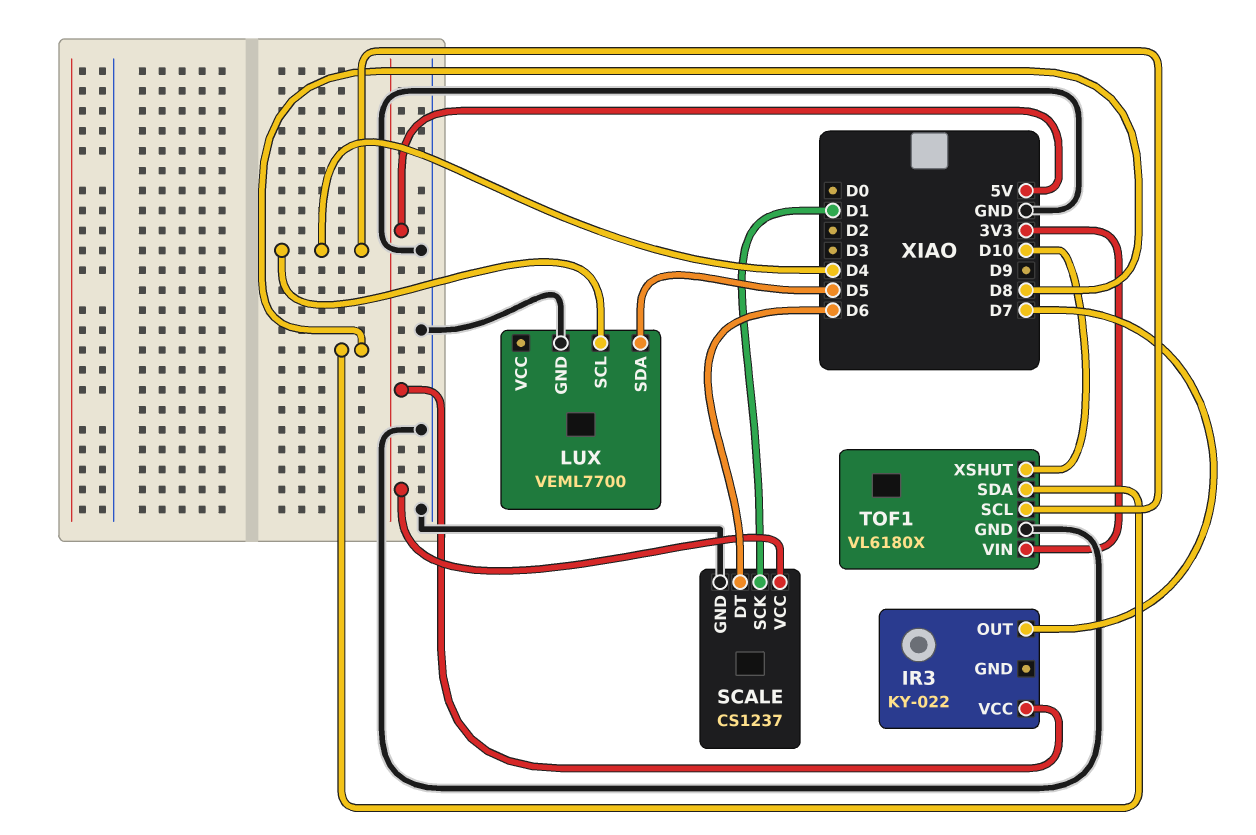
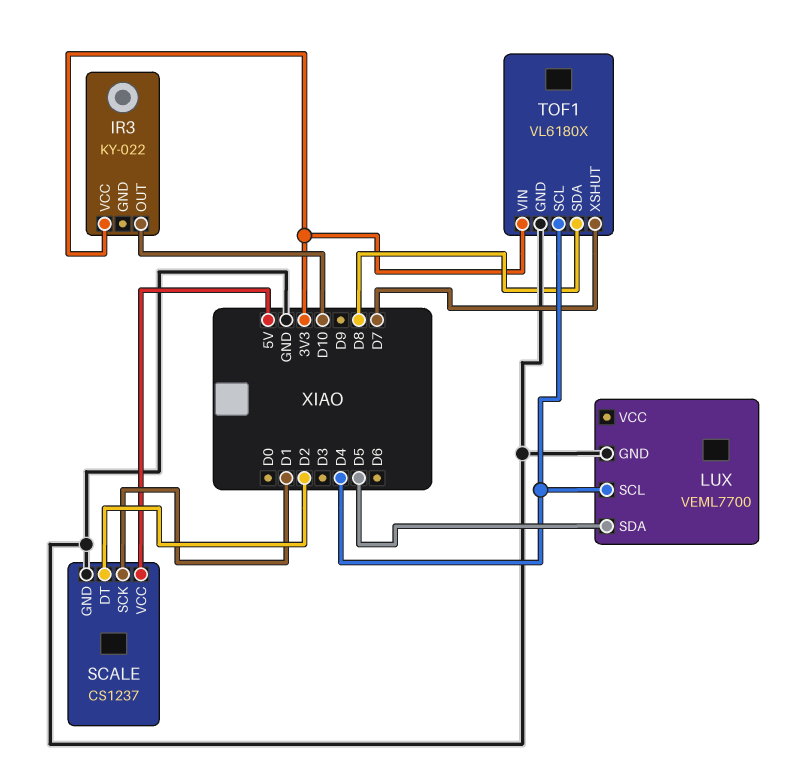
IR3 pin OUT: D7 -> D10
IR3 pin VCC: 5V -> 3V3
SCALE pin DT: D6 -> D2
TOF1 pin XSHUT: D10 -> D7

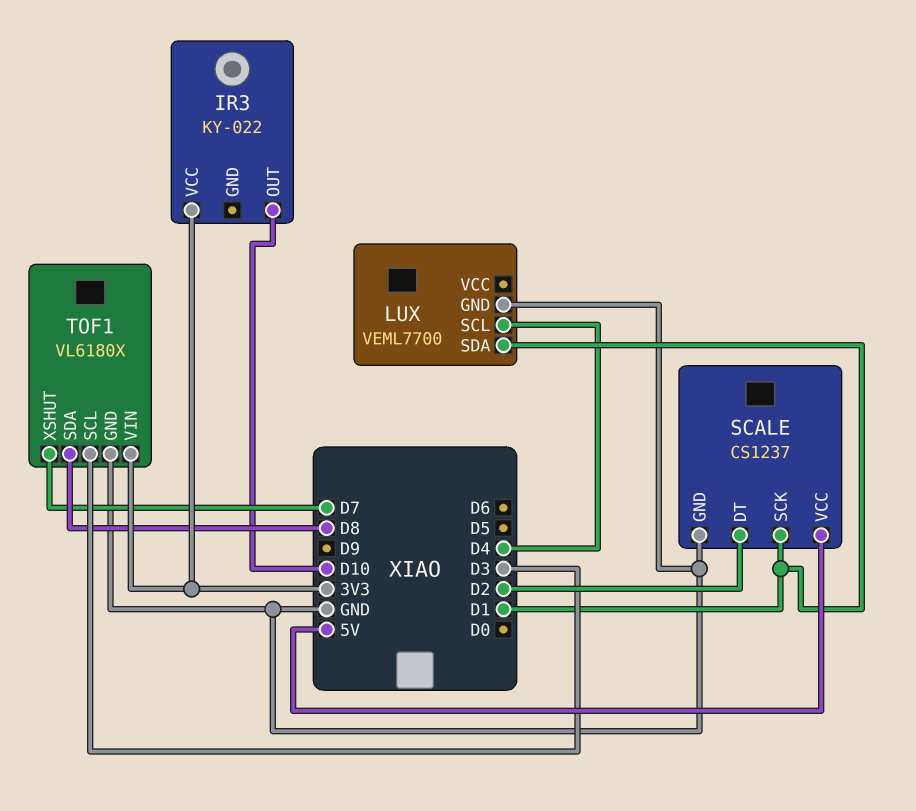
LUX pin SDA: D5 -> D1
TOF1 pin SCL: D4 -> D3

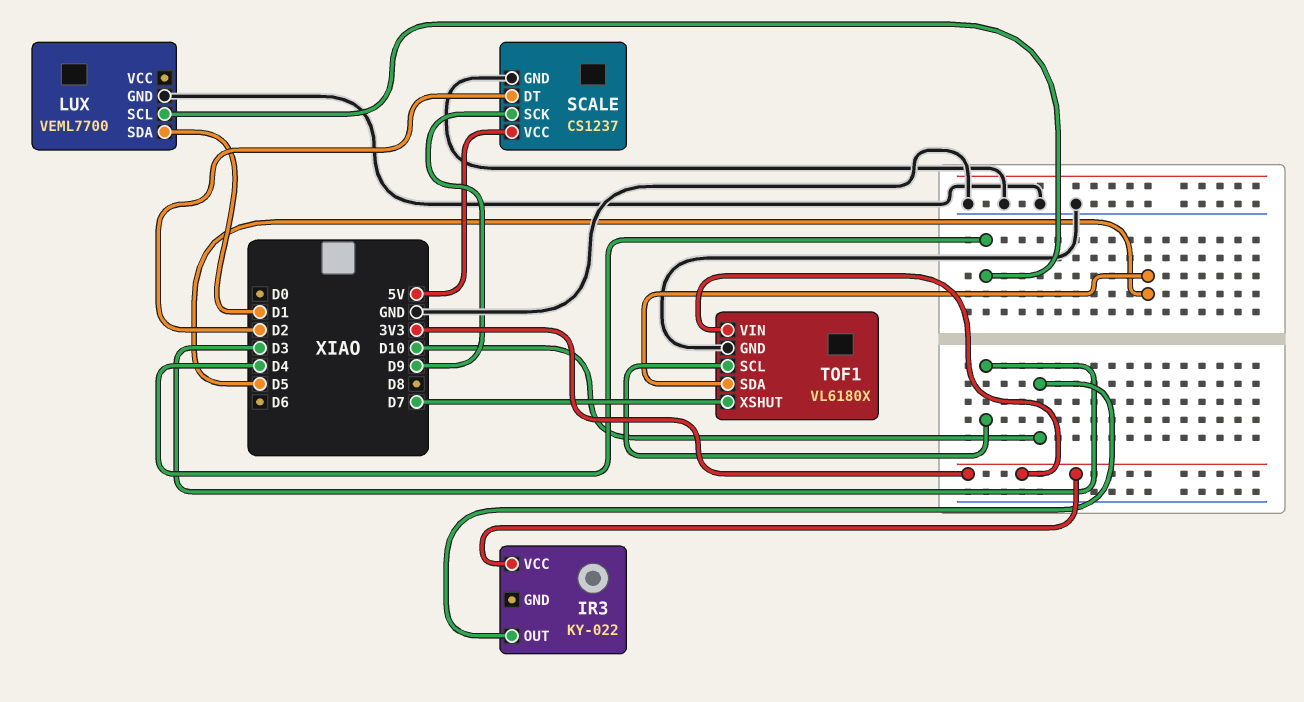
SCALE pin SCK: D1 -> D9
TOF1 pin SDA: D8 -> D5

